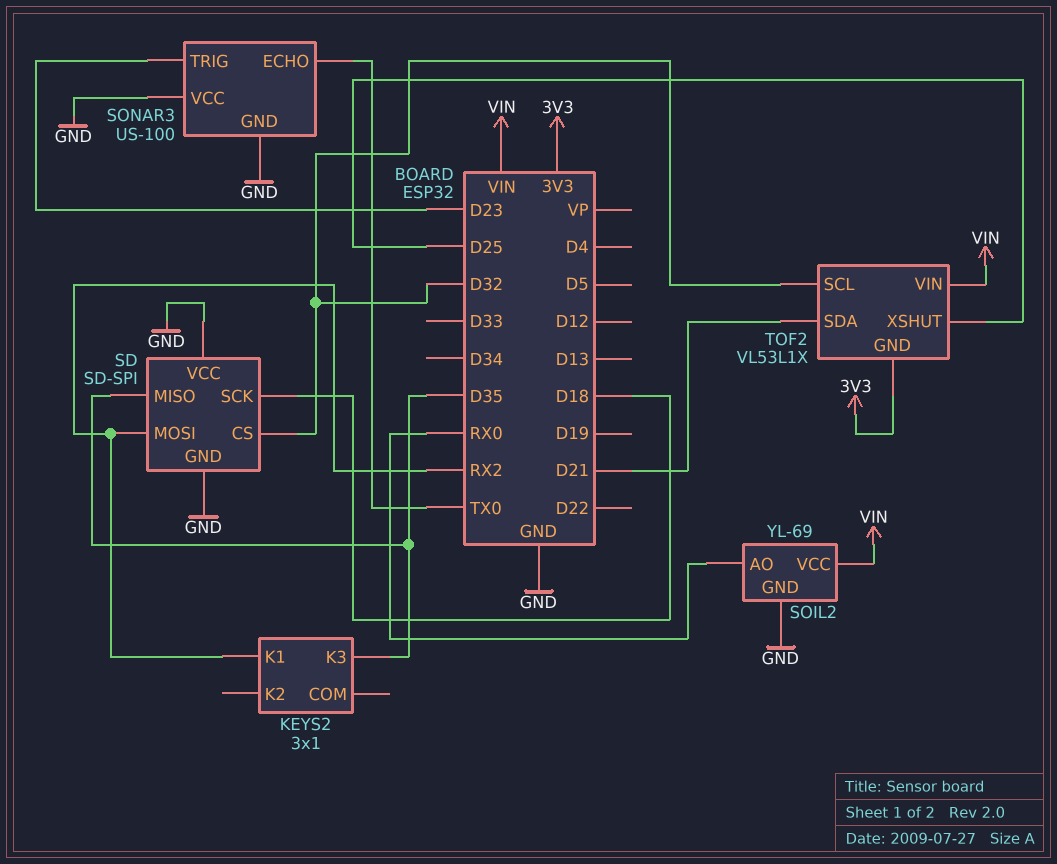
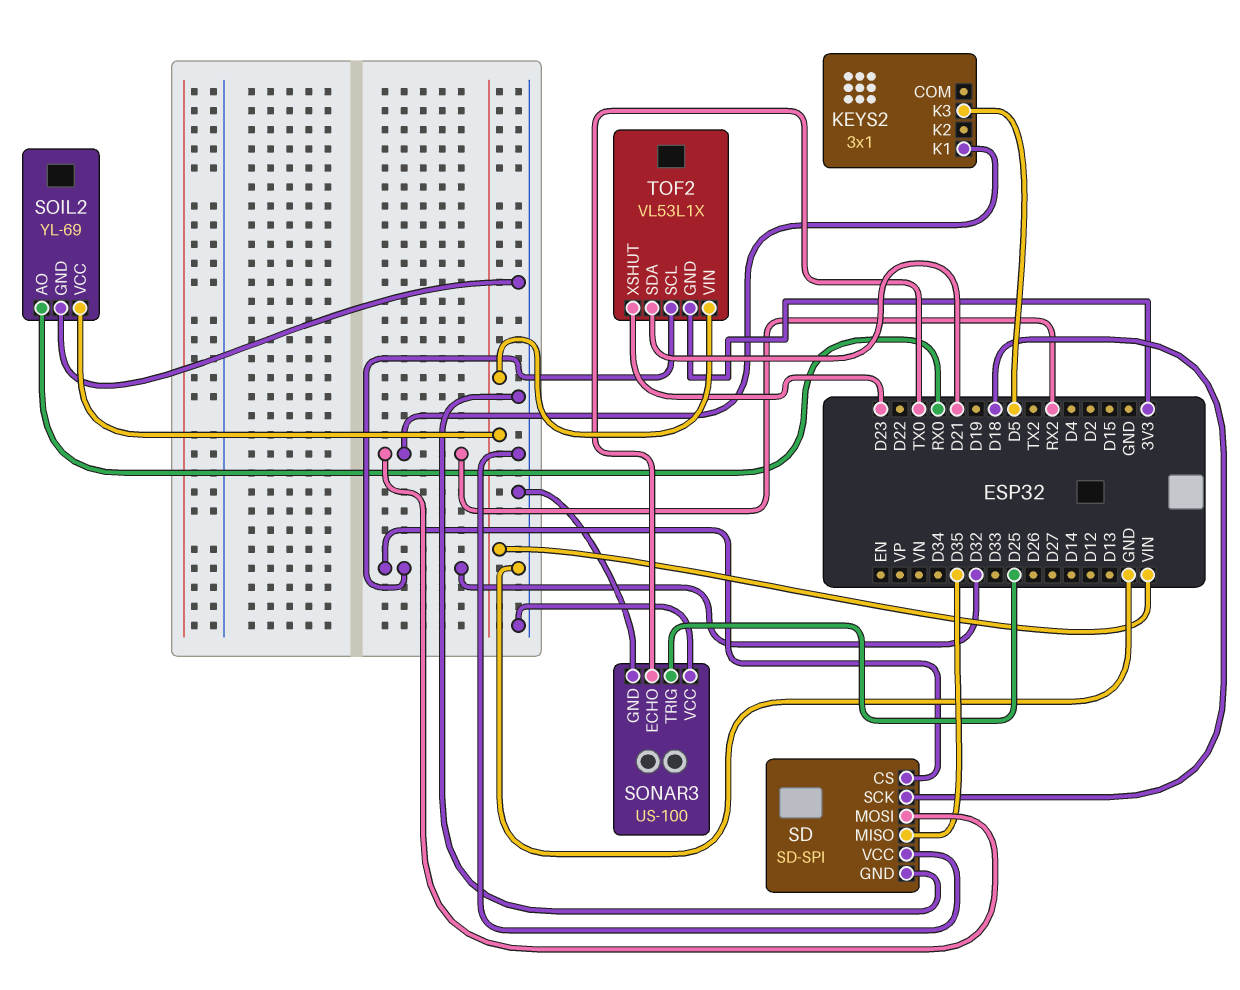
KEYS2 pin K3: D35 -> D5
SONAR3 pin TRIG: D23 -> D25
TOF2 pin XSHUT: D25 -> D23

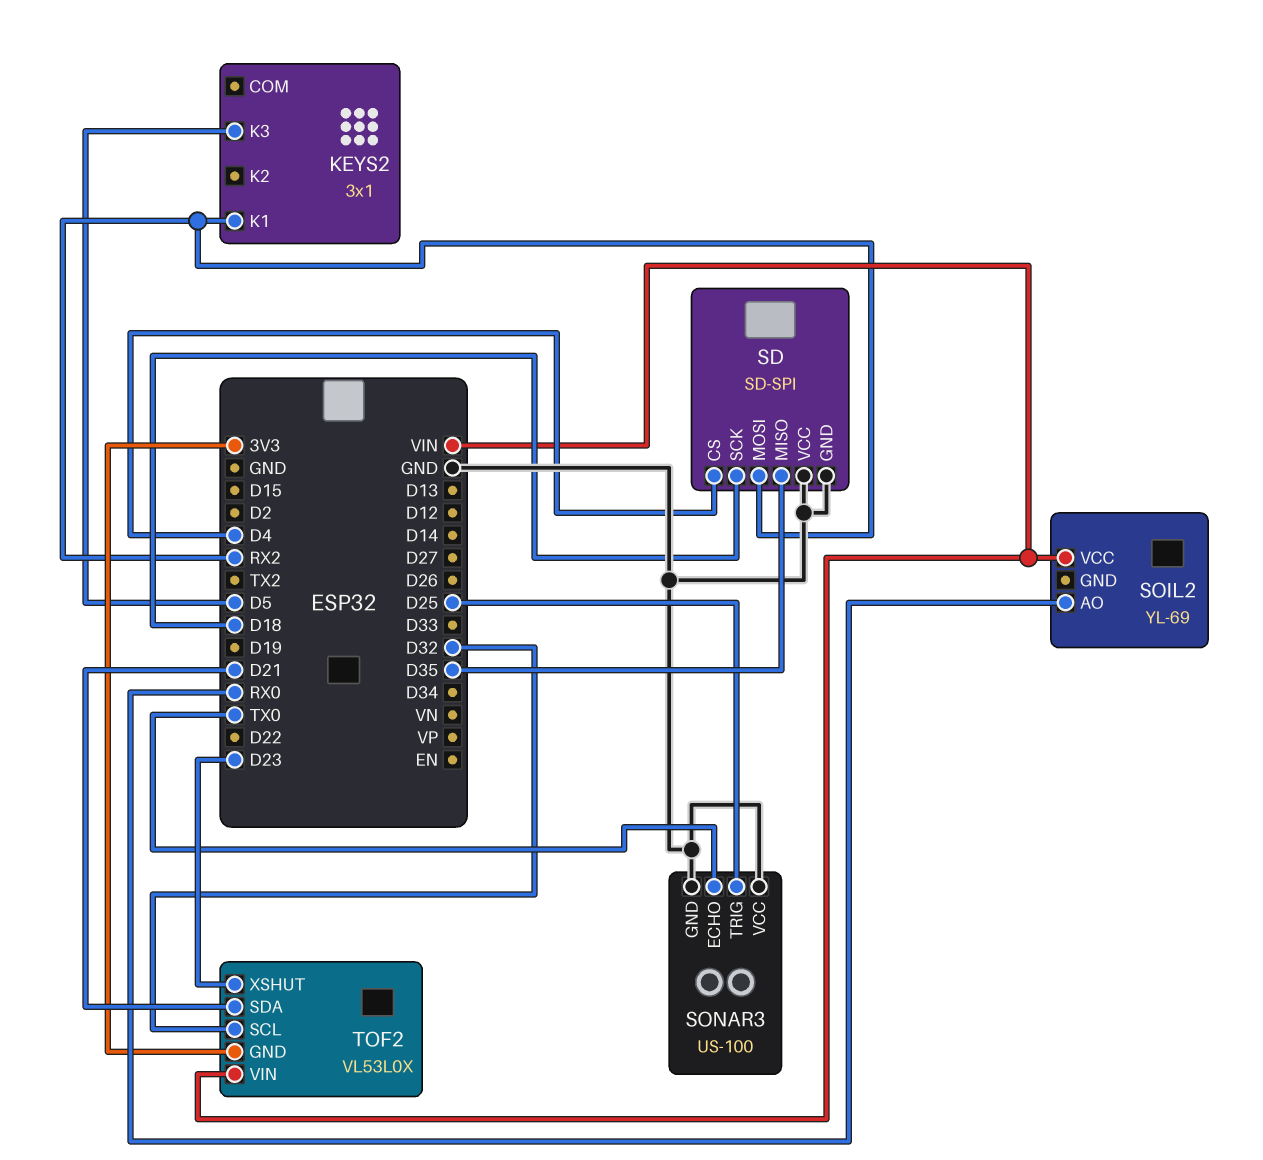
SD pin CS: D32 -> D4
SOIL2 pin GND: GND -> none
TOF2: VL53L1X -> VL53L0X

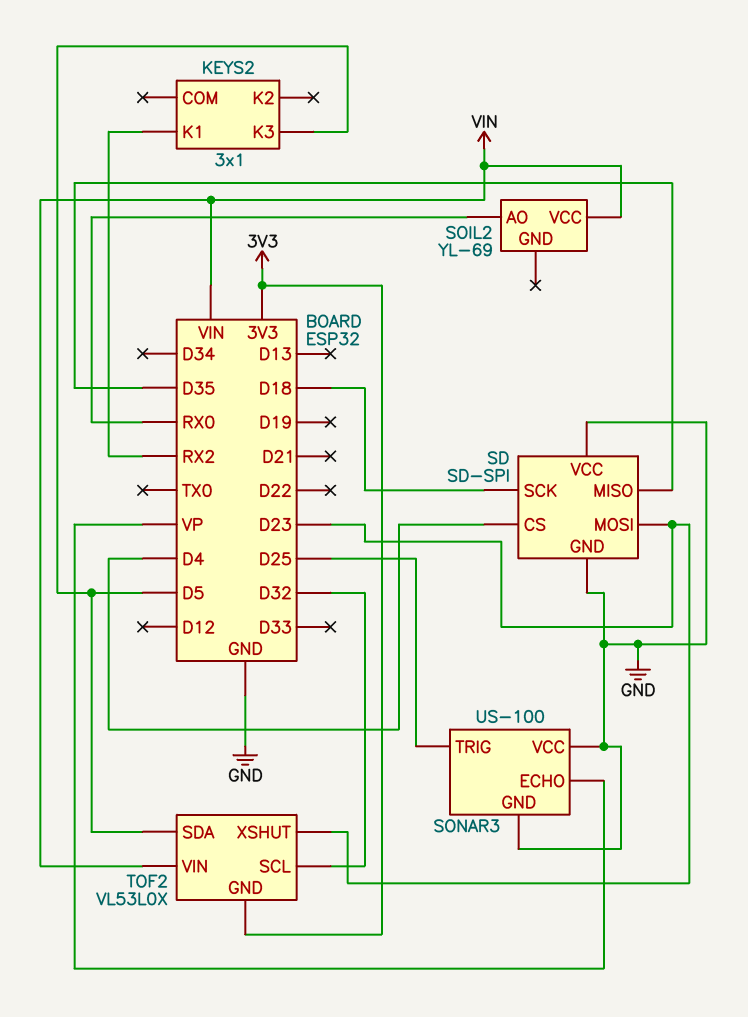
SD pin MOSI: RX2 -> D23
SONAR3 pin ECHO: TX0 -> VP
TOF2 pin SDA: D21 -> D5

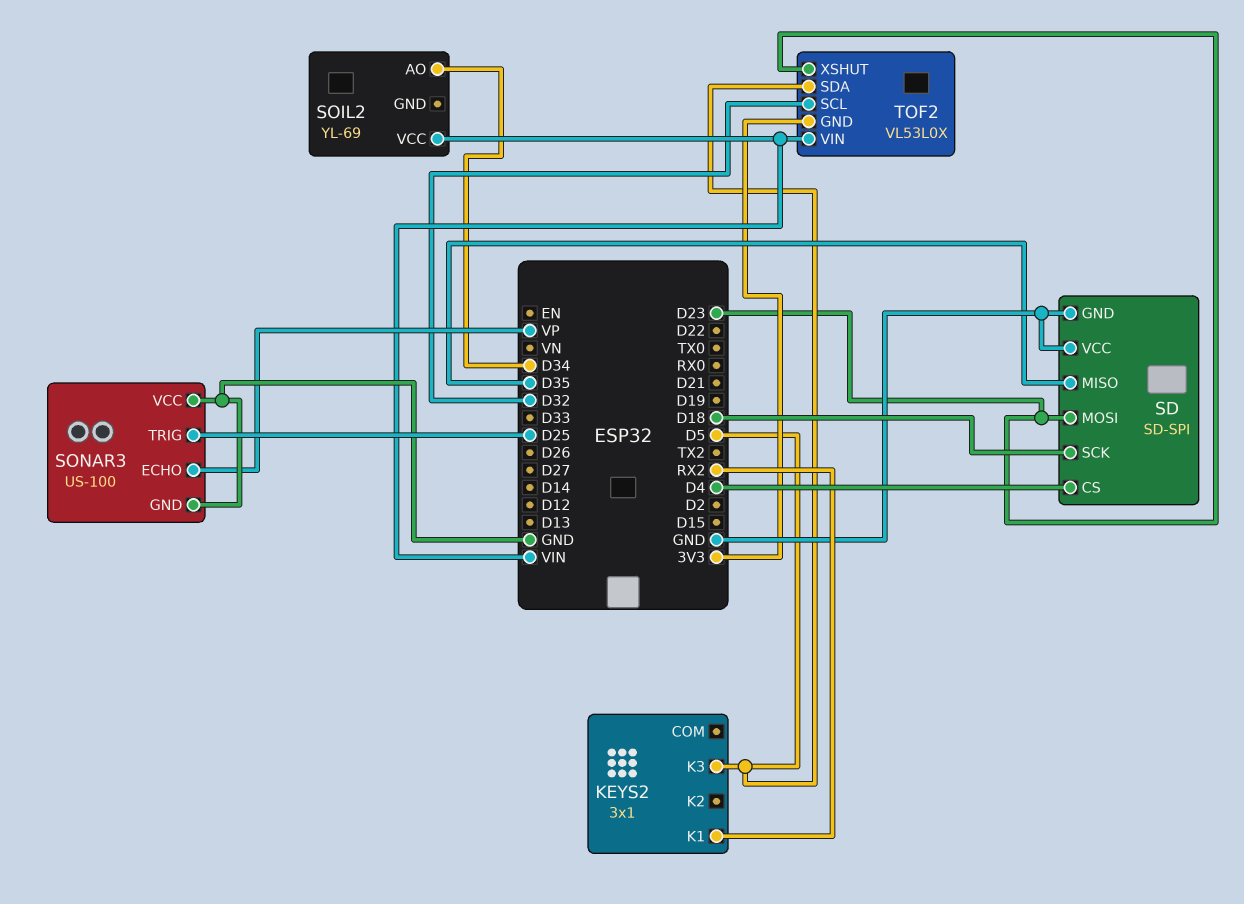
SOIL2 pin AO: RX0 -> D34

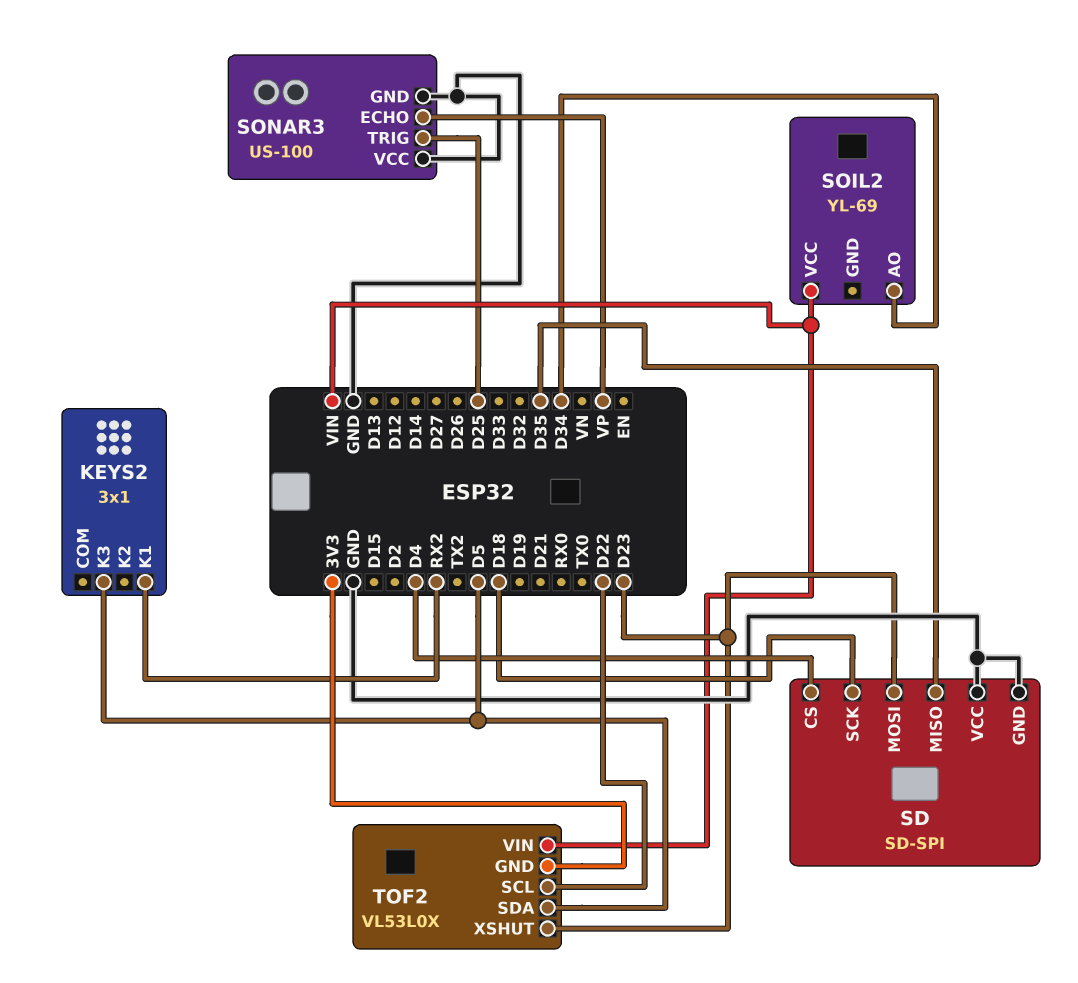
TOF2 pin SCL: D32 -> D22

